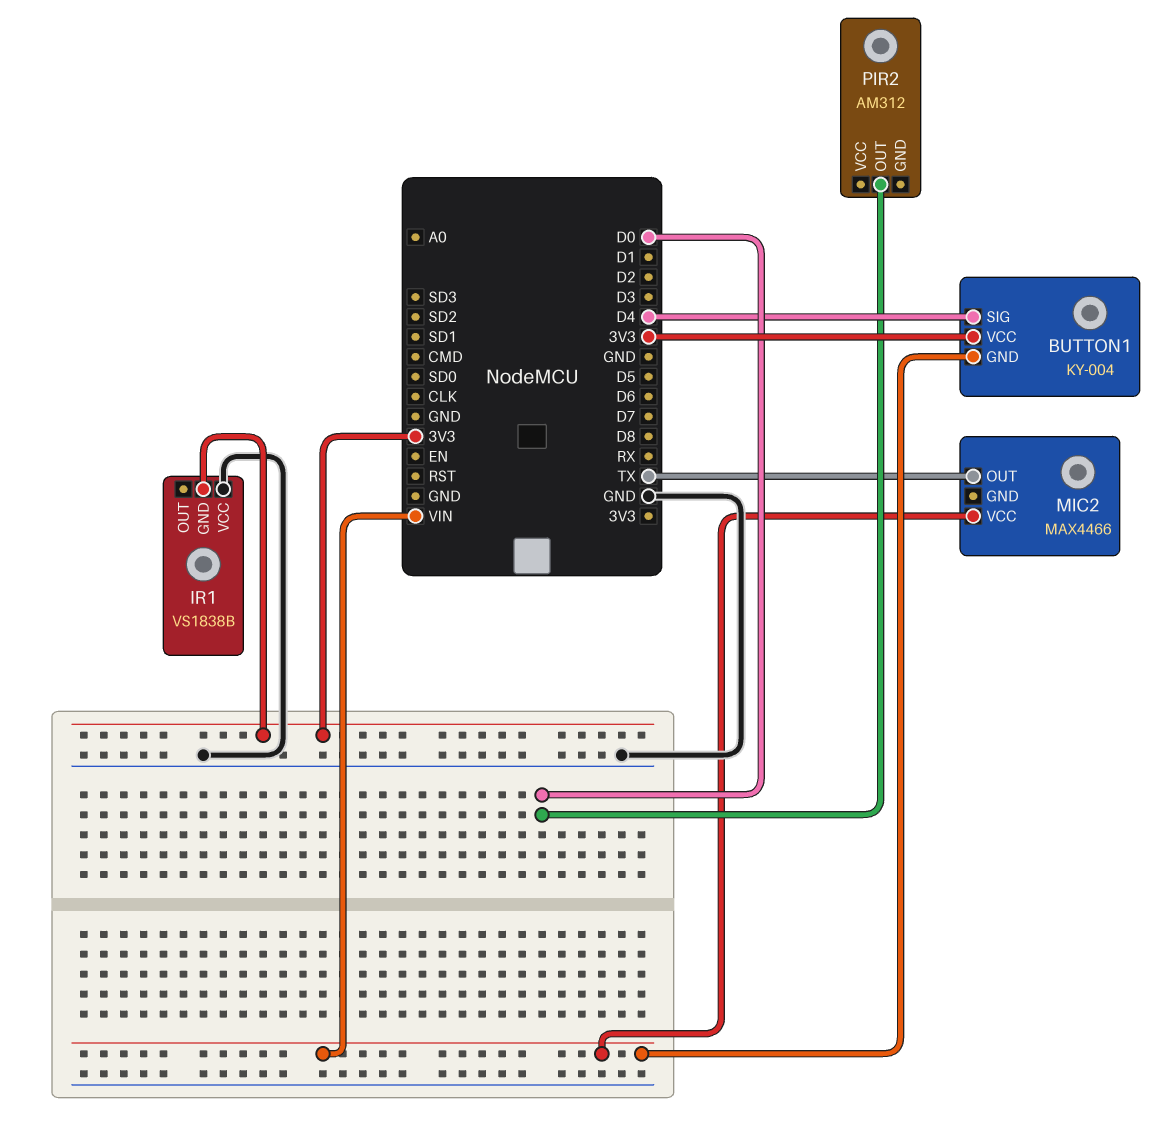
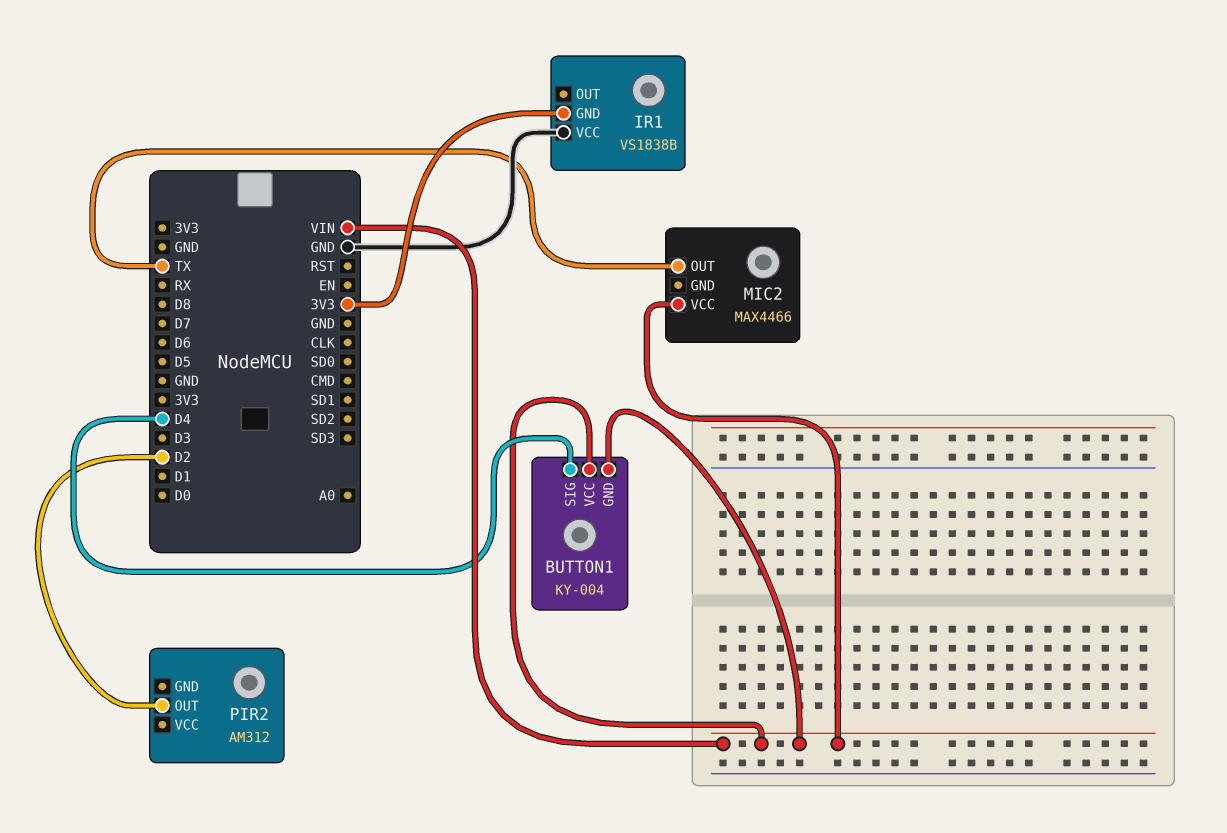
BUTTON1 pin VCC: 3V3 -> VIN
PIR2 pin OUT: D0 -> D2

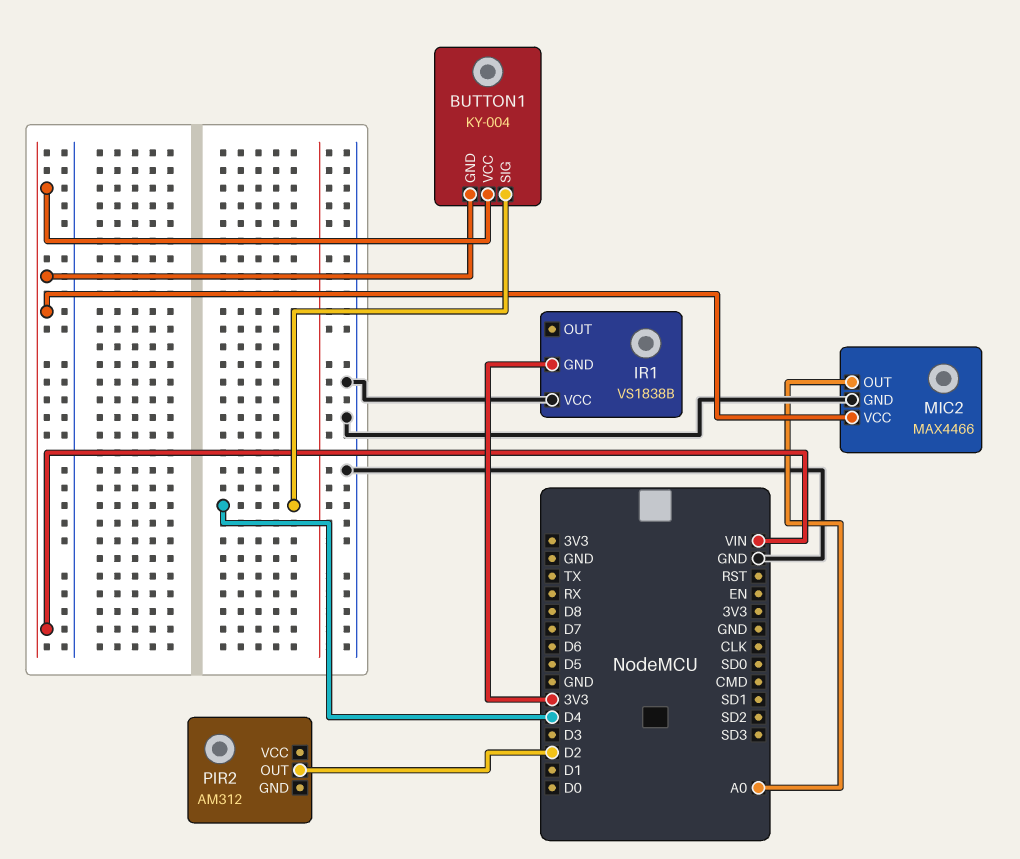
MIC2 pin GND: none -> GND
MIC2 pin OUT: TX -> A0

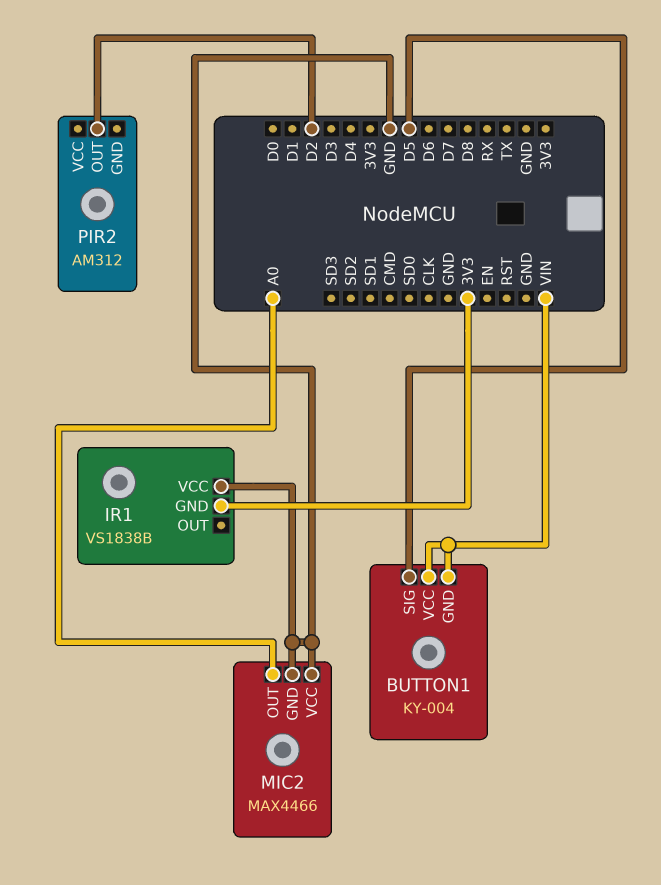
BUTTON1 pin SIG: D4 -> D5
MIC2 pin VCC: VIN -> GND

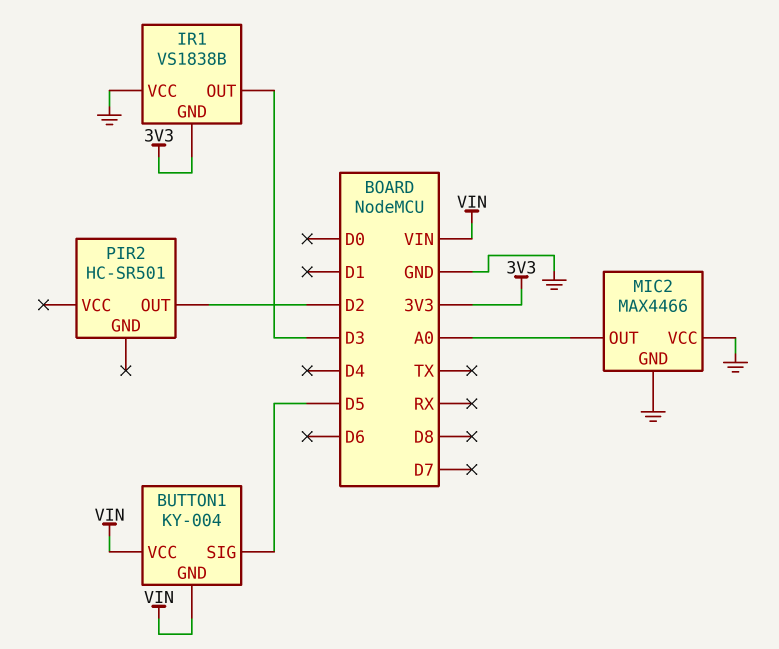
IR1 pin OUT: none -> D3
PIR2: AM312 -> HC-SR501

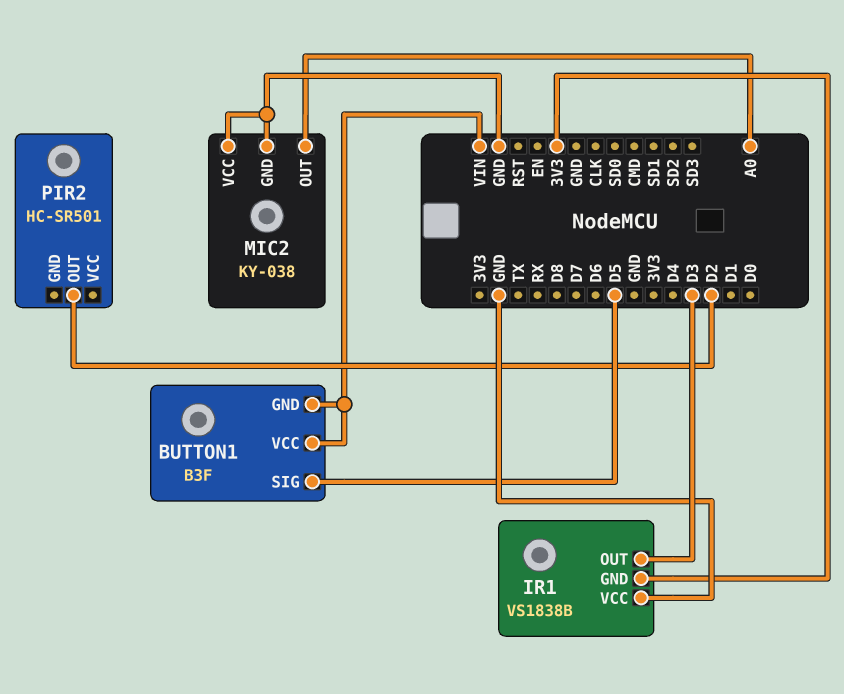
BUTTON1: KY-004 -> B3F
MIC2: MAX4466 -> KY-038

